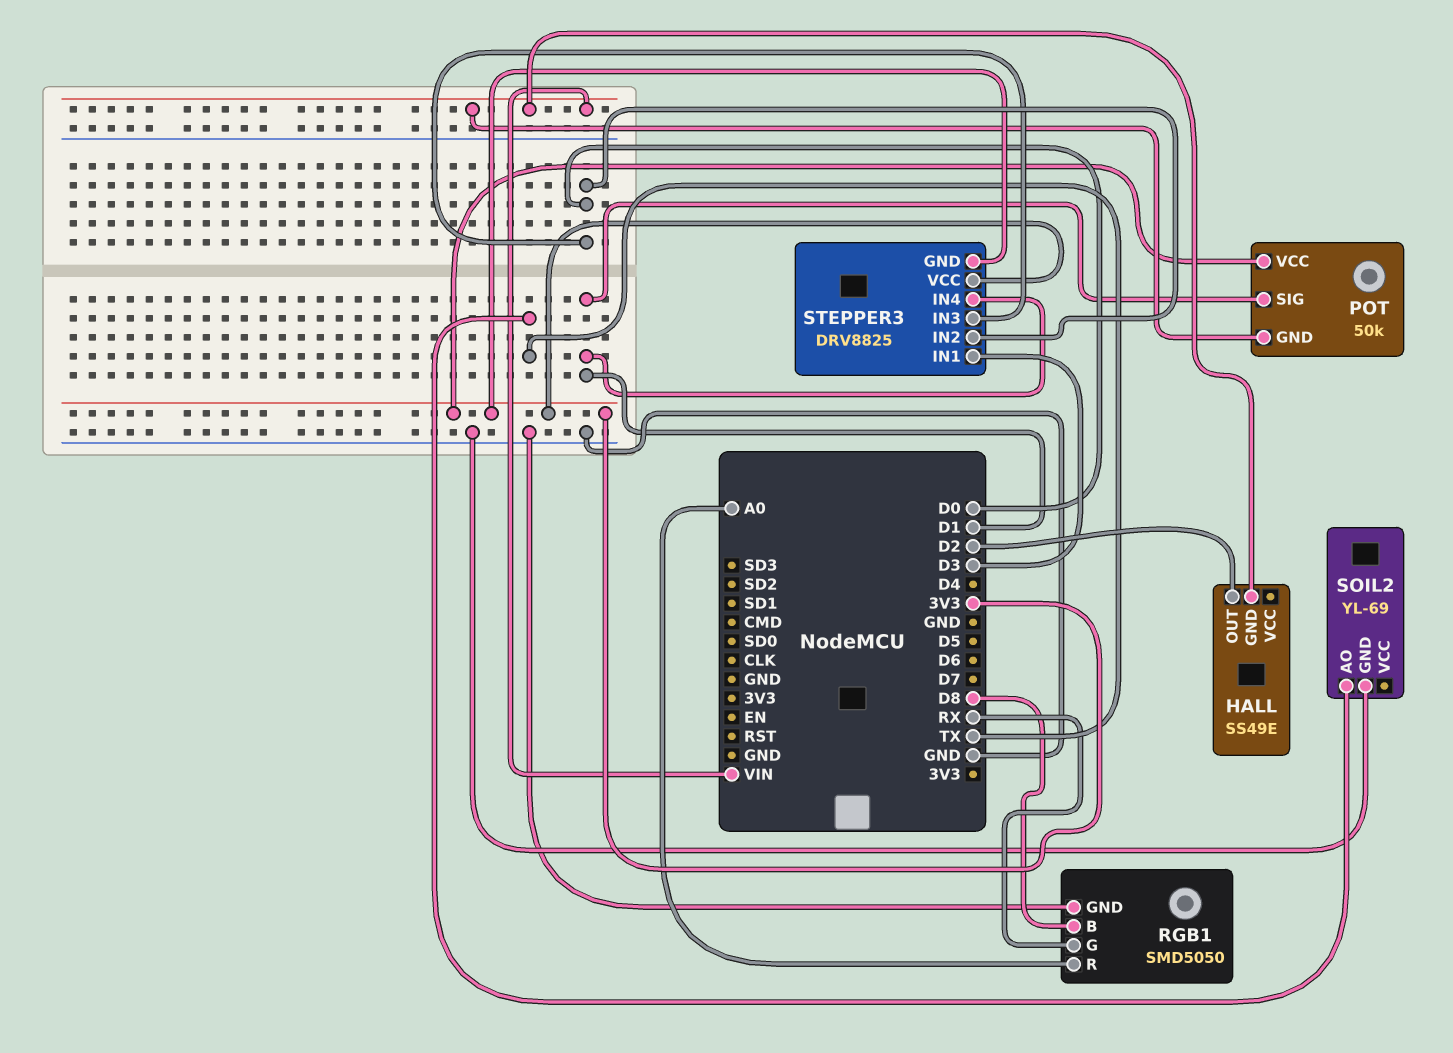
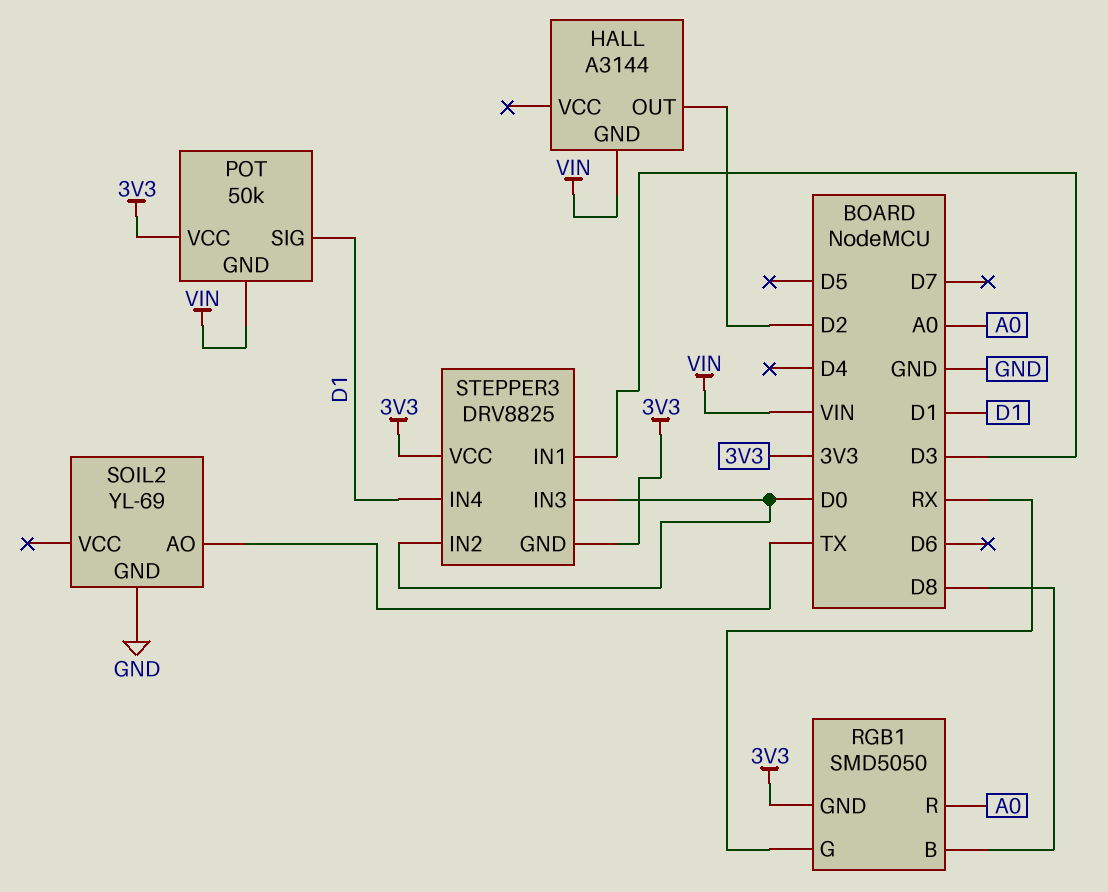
HALL: SS49E -> A3144
RGB1 pin GND: GND -> 3V3

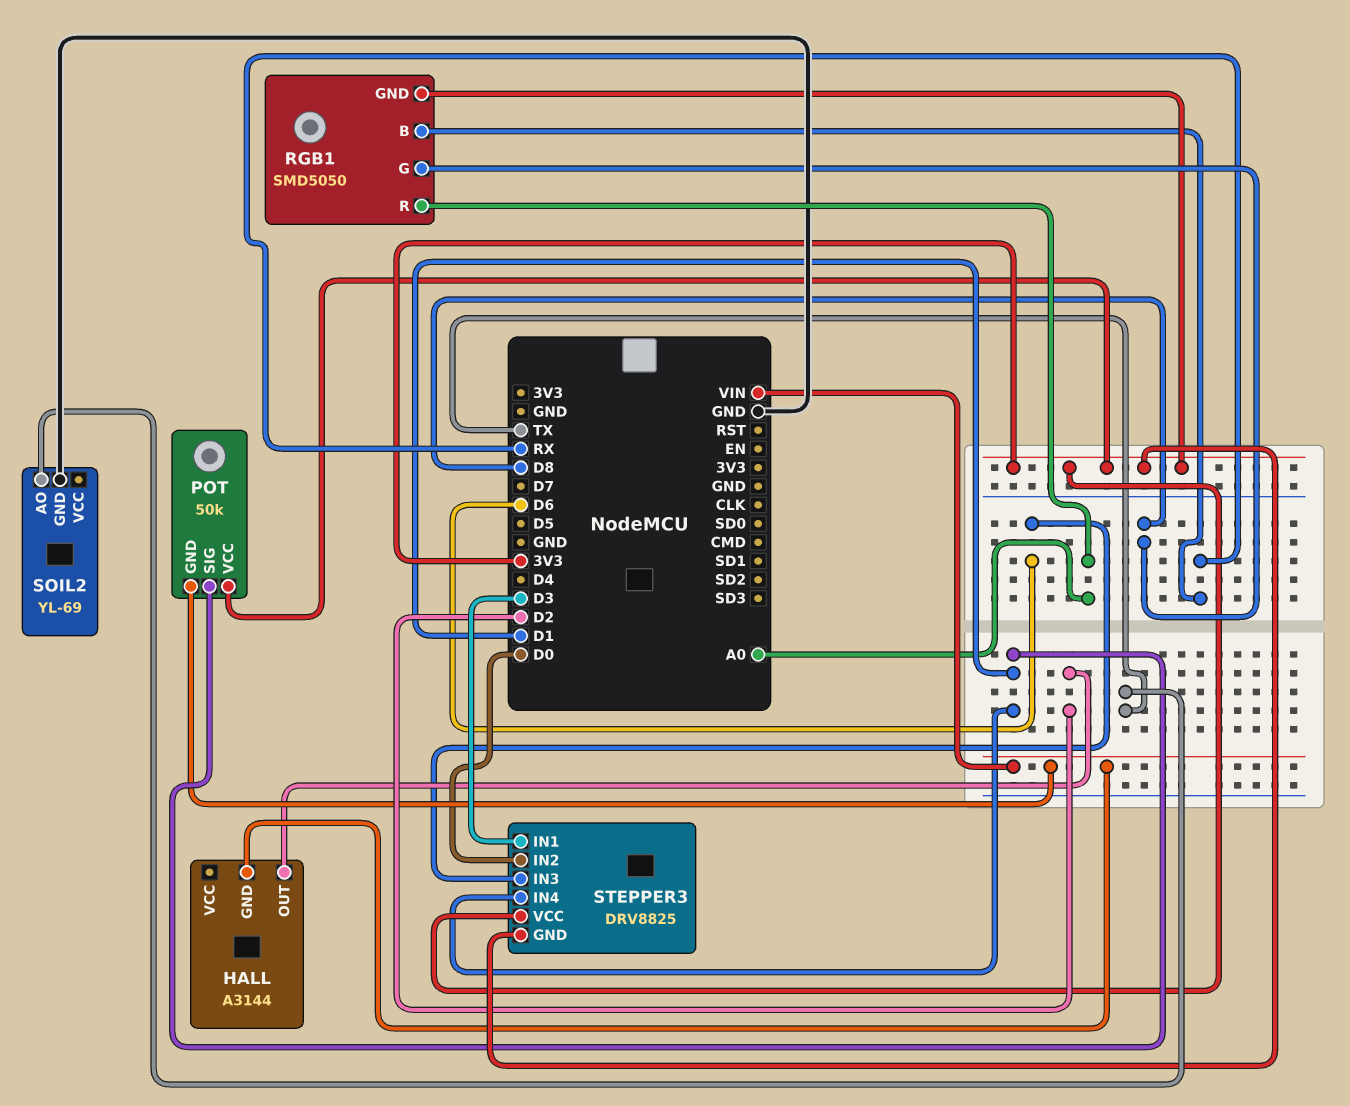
RGB1 pin B: D8 -> RX
RGB1 pin G: RX -> D8
STEPPER3 pin IN3: D0 -> D6

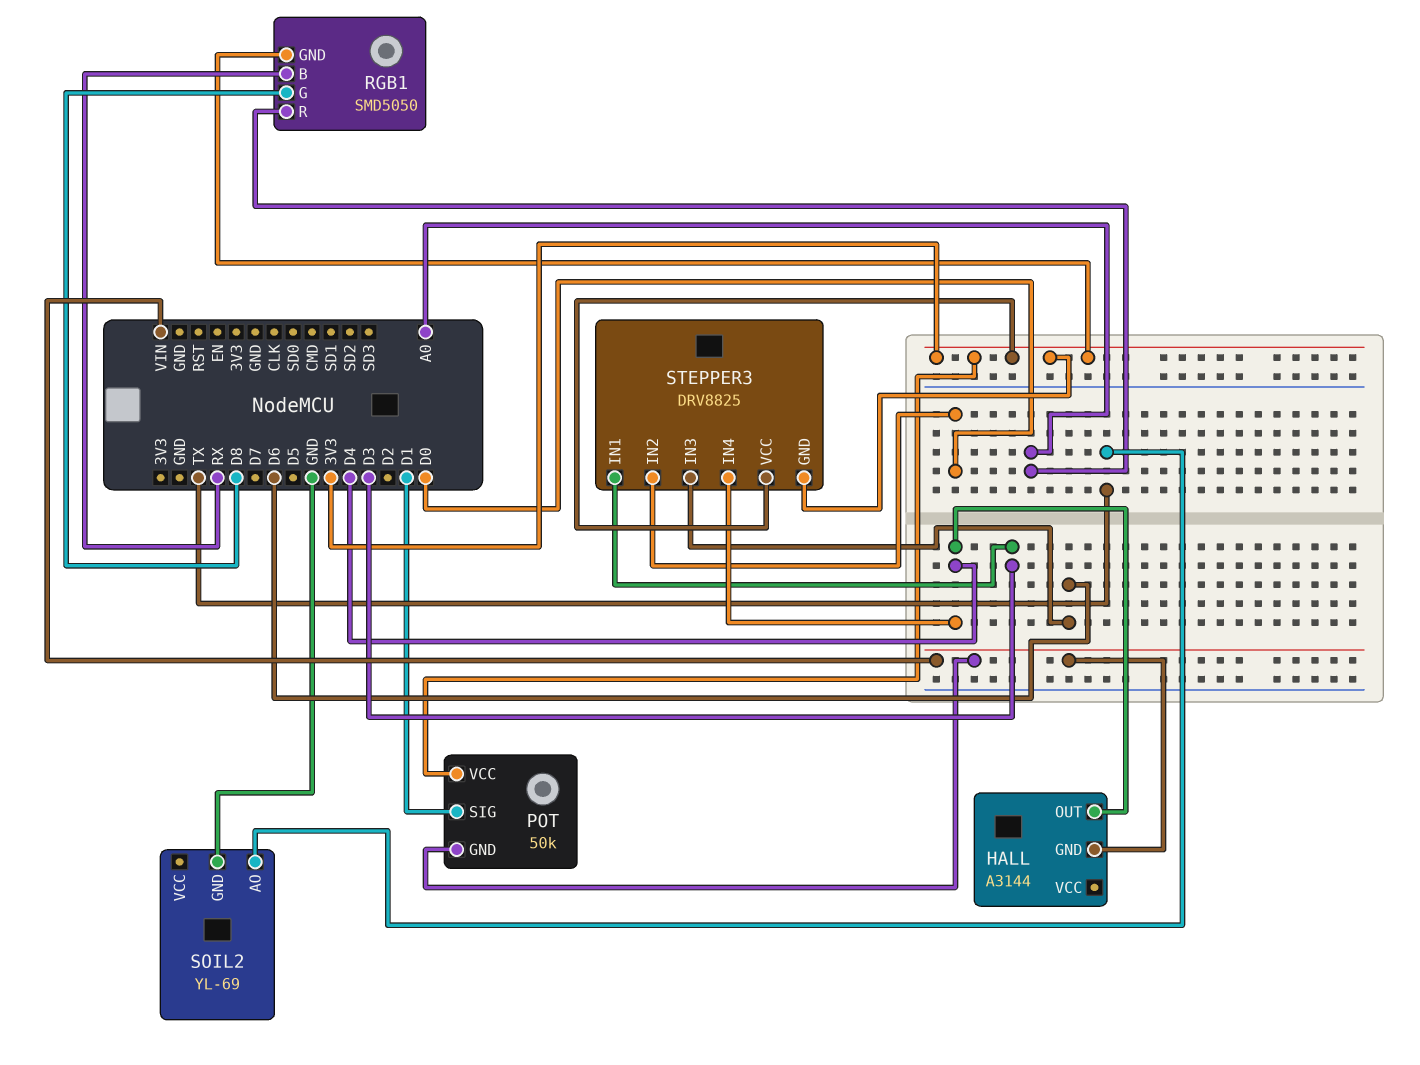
HALL pin OUT: D2 -> D4
STEPPER3 pin IN4: D1 -> D4

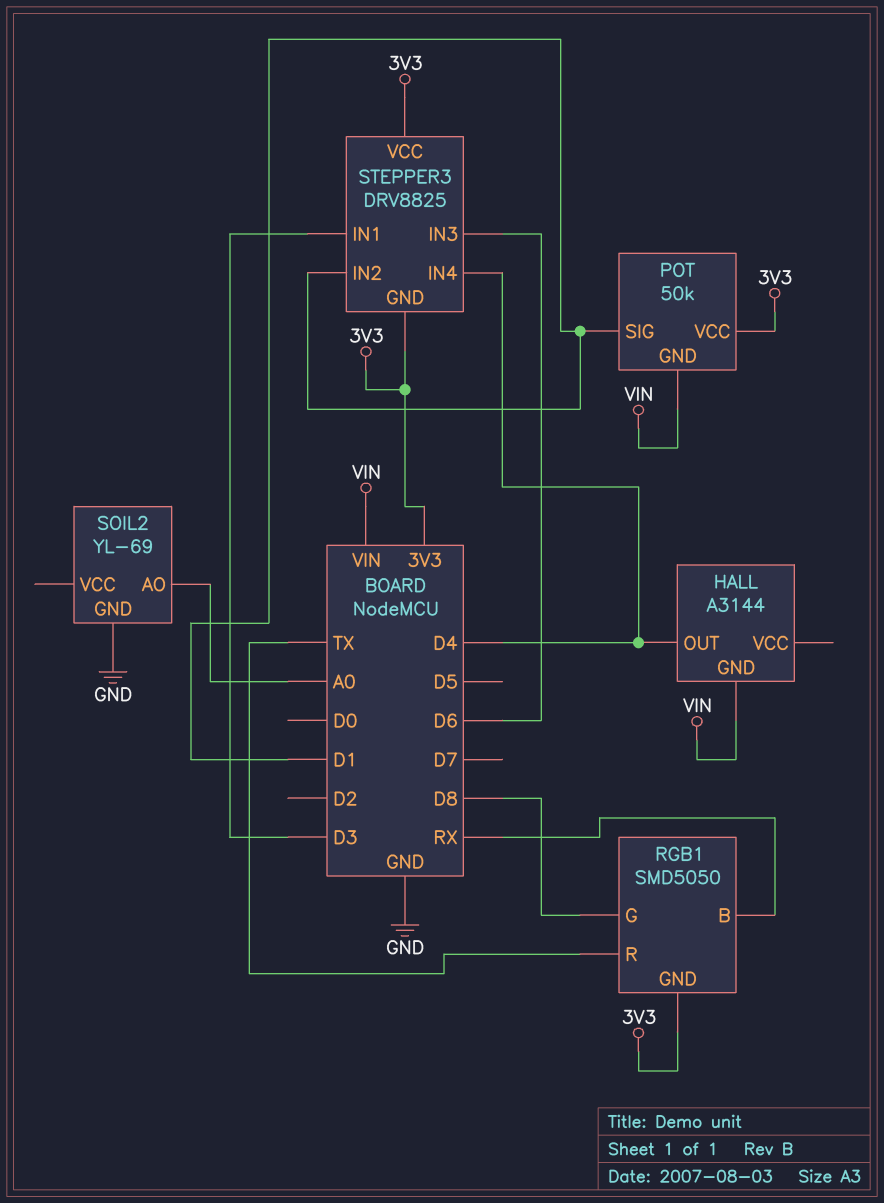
RGB1 pin R: A0 -> TX
SOIL2 pin AO: TX -> A0
STEPPER3 pin IN2: D0 -> D1

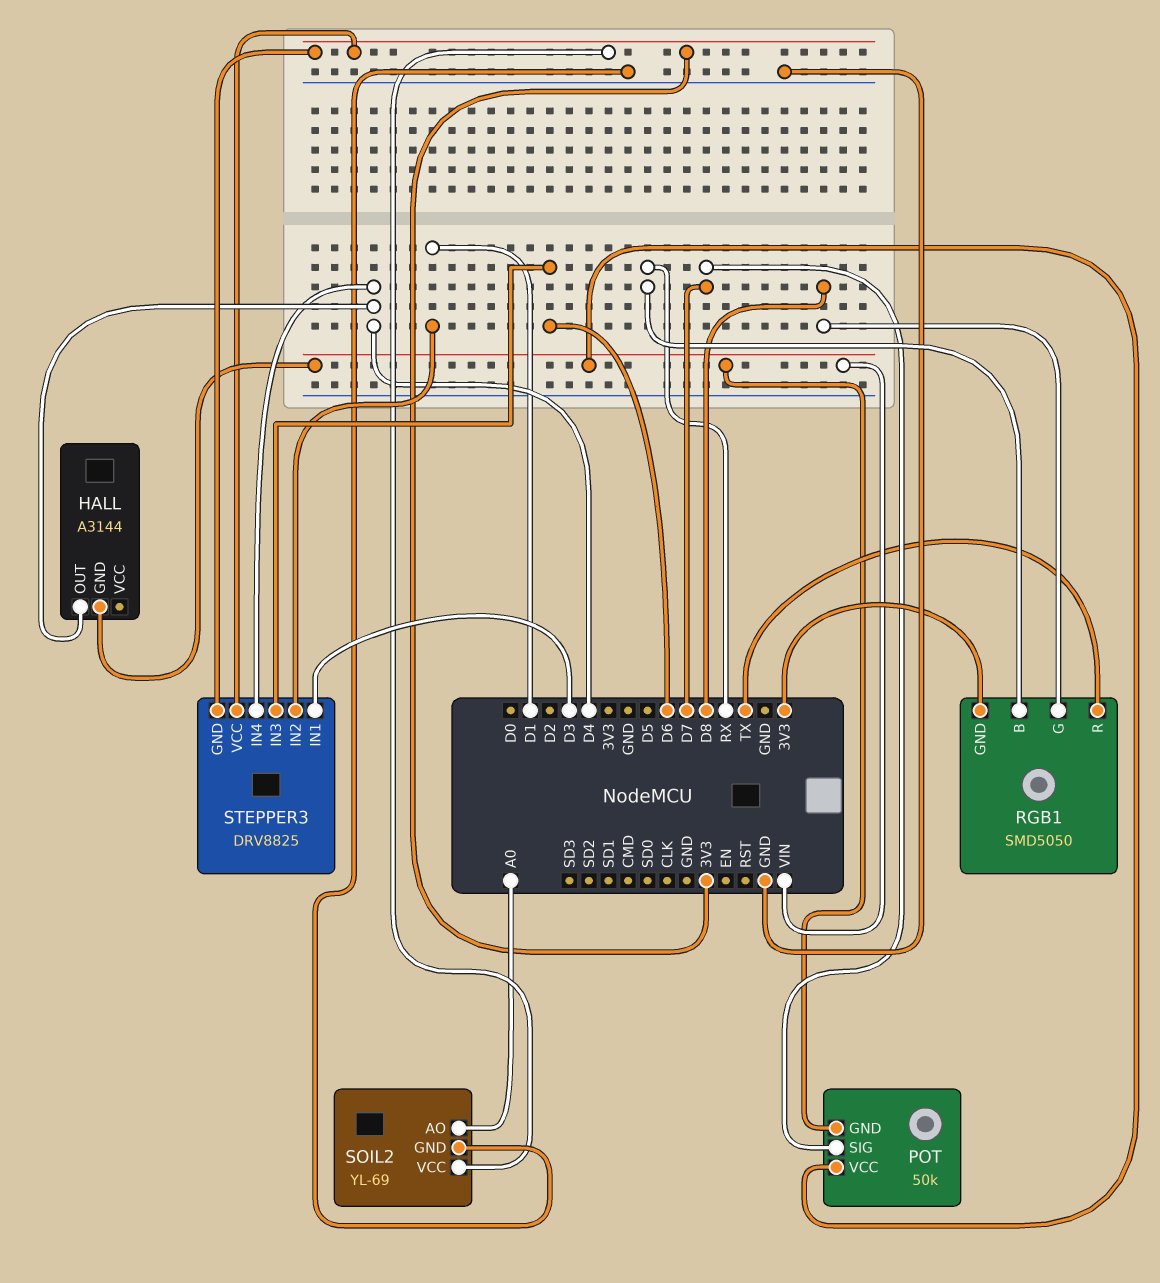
POT pin SIG: D1 -> D7
POT pin VCC: 3V3 -> VIN
SOIL2 pin VCC: none -> 3V3

